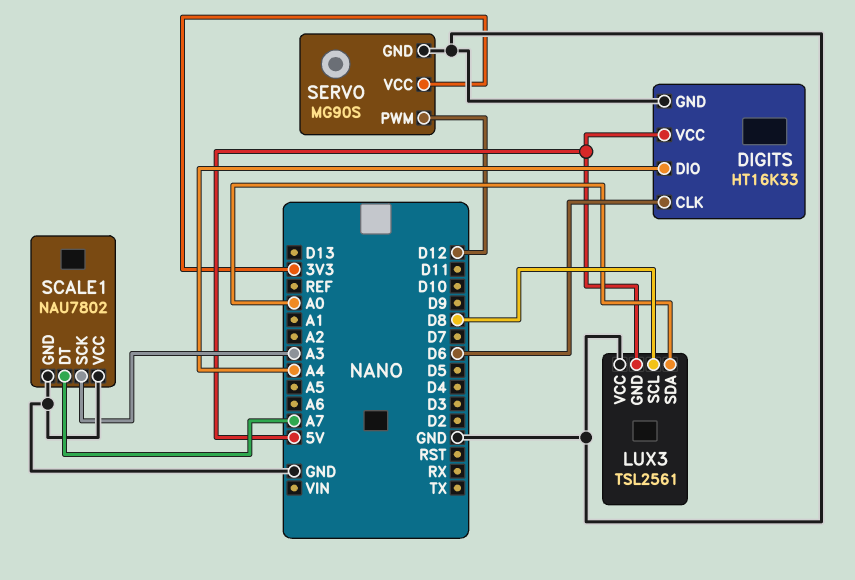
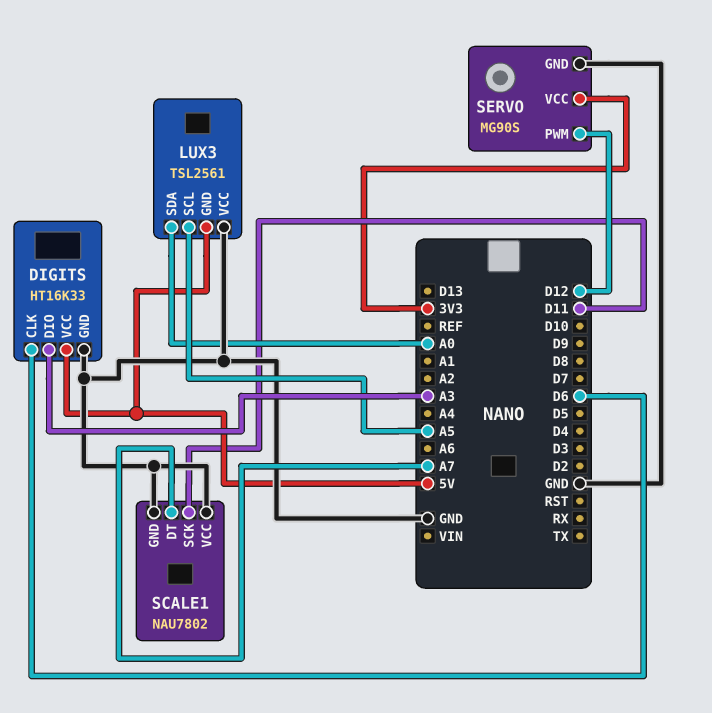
DIGITS pin DIO: A4 -> A3
LUX3 pin SCL: D8 -> A5
SCALE1 pin SCK: A3 -> D11

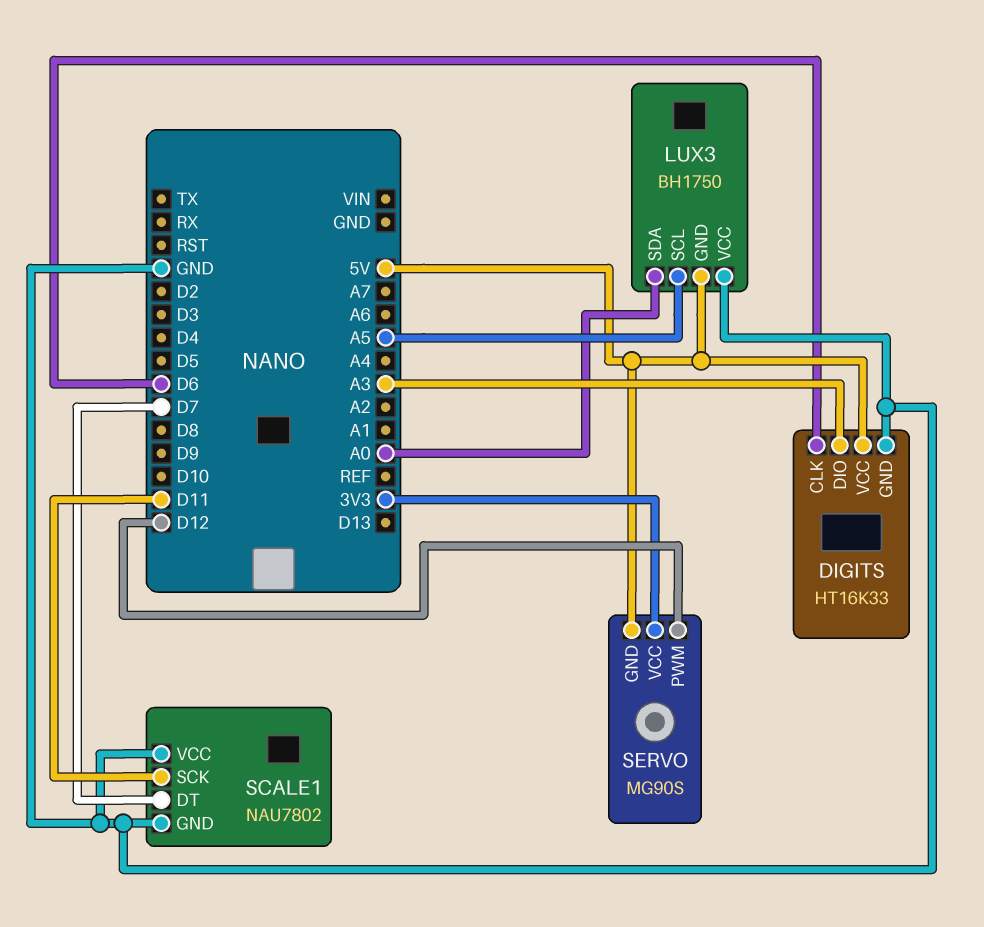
LUX3: TSL2561 -> BH1750
SCALE1 pin DT: A7 -> D7
SERVO pin GND: GND -> 5V

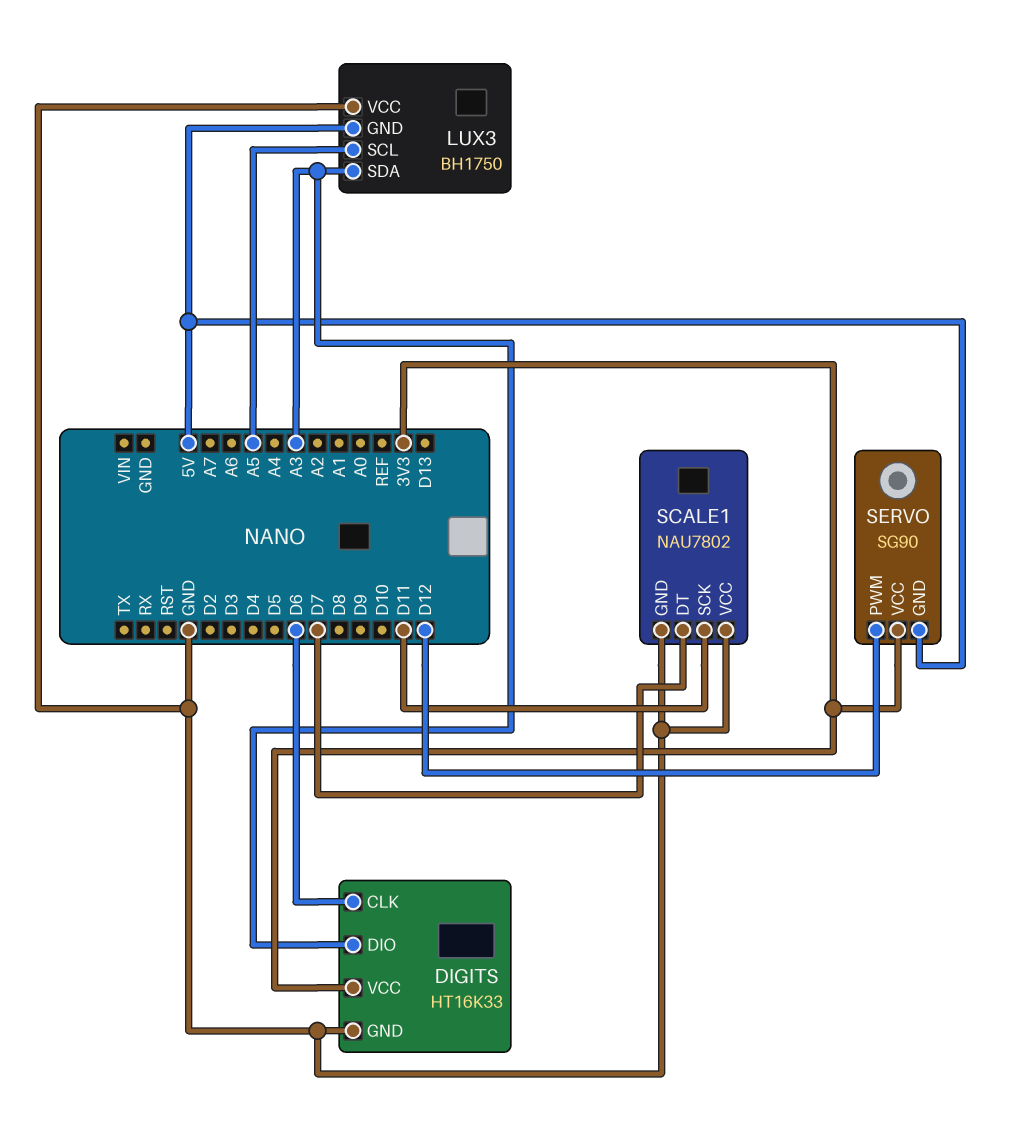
DIGITS pin VCC: 5V -> 3V3
LUX3 pin SDA: A0 -> A3
SERVO: MG90S -> SG90

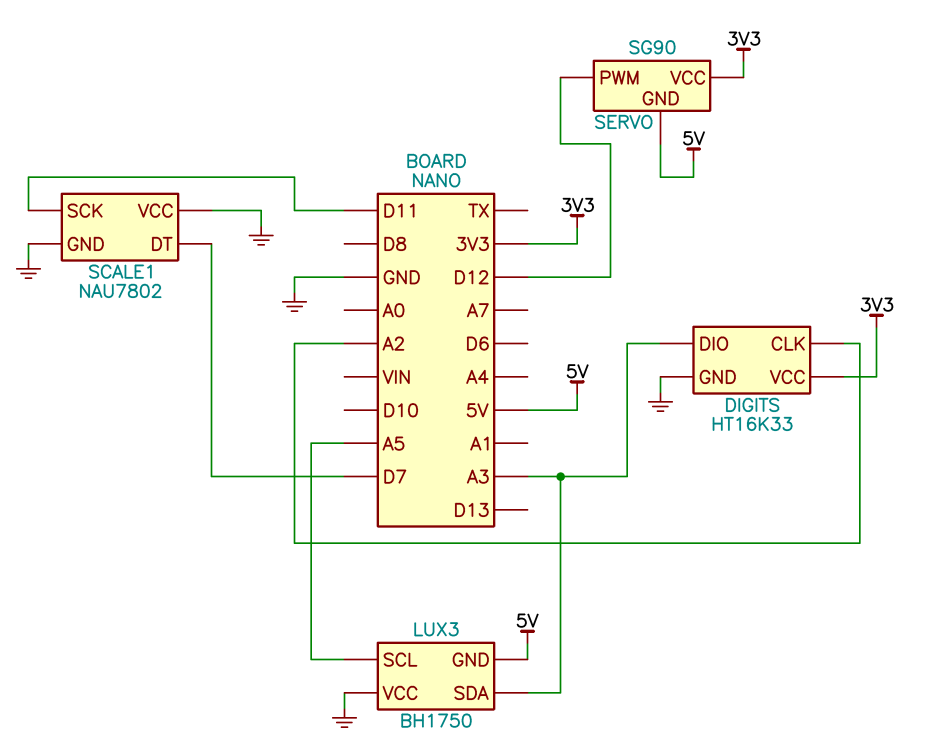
DIGITS pin CLK: D6 -> A2

